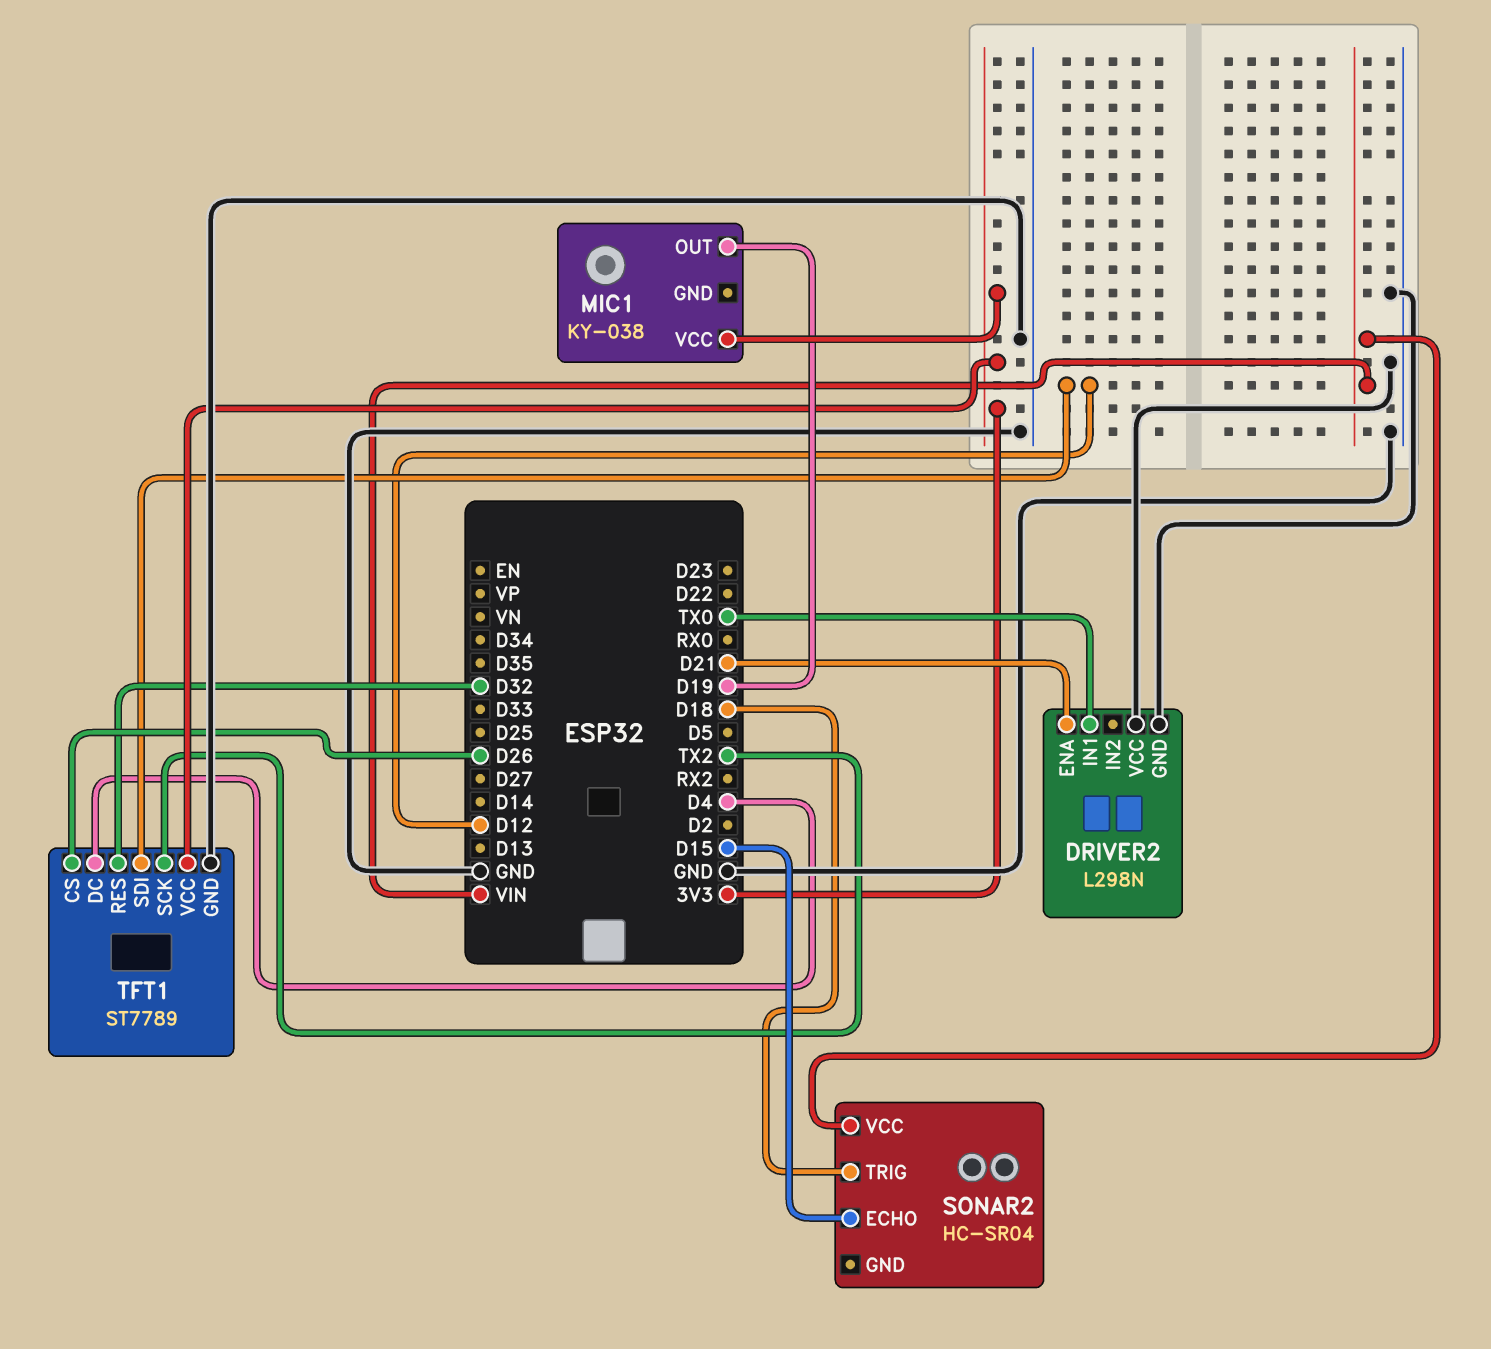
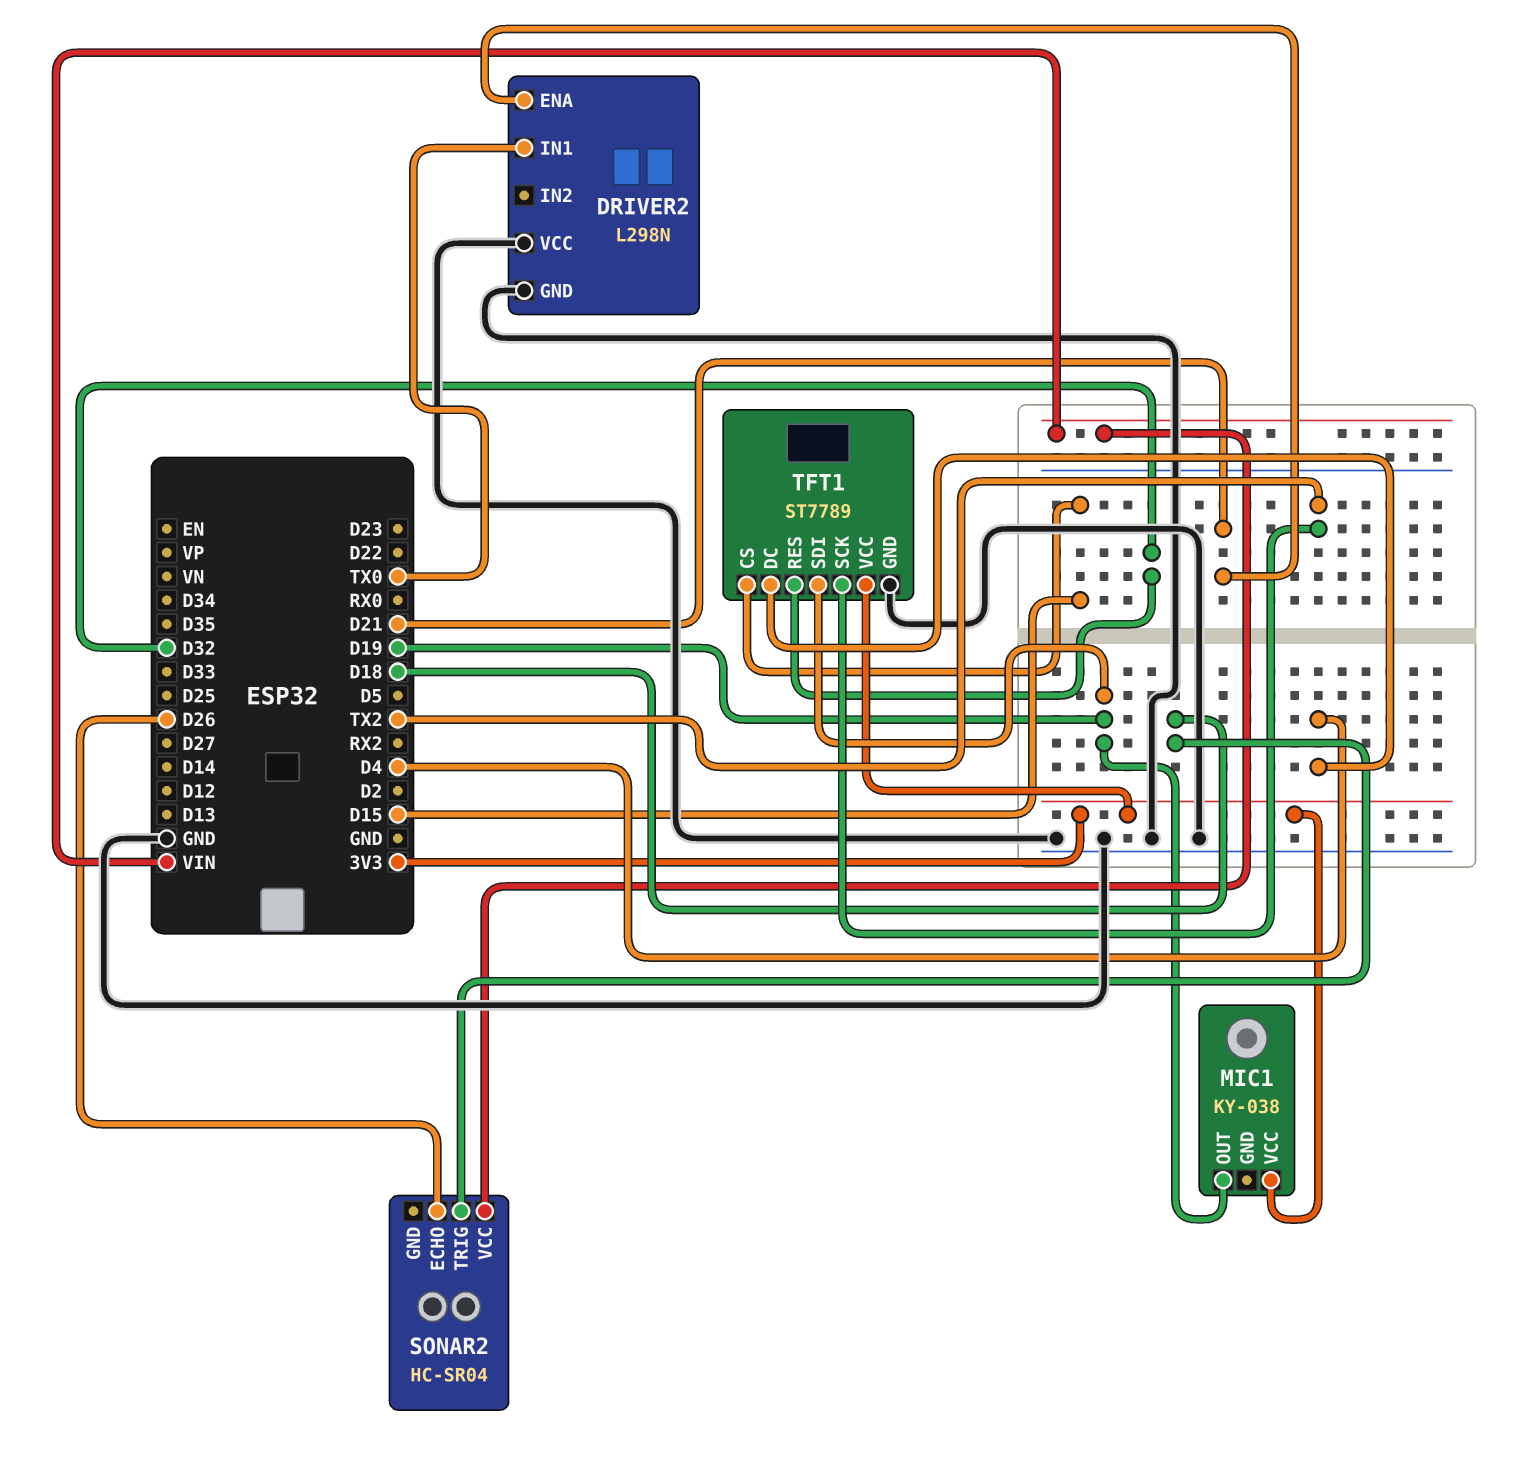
SONAR2 pin ECHO: D15 -> D26
TFT1 pin CS: D26 -> D15
TFT1 pin SDI: D12 -> D19

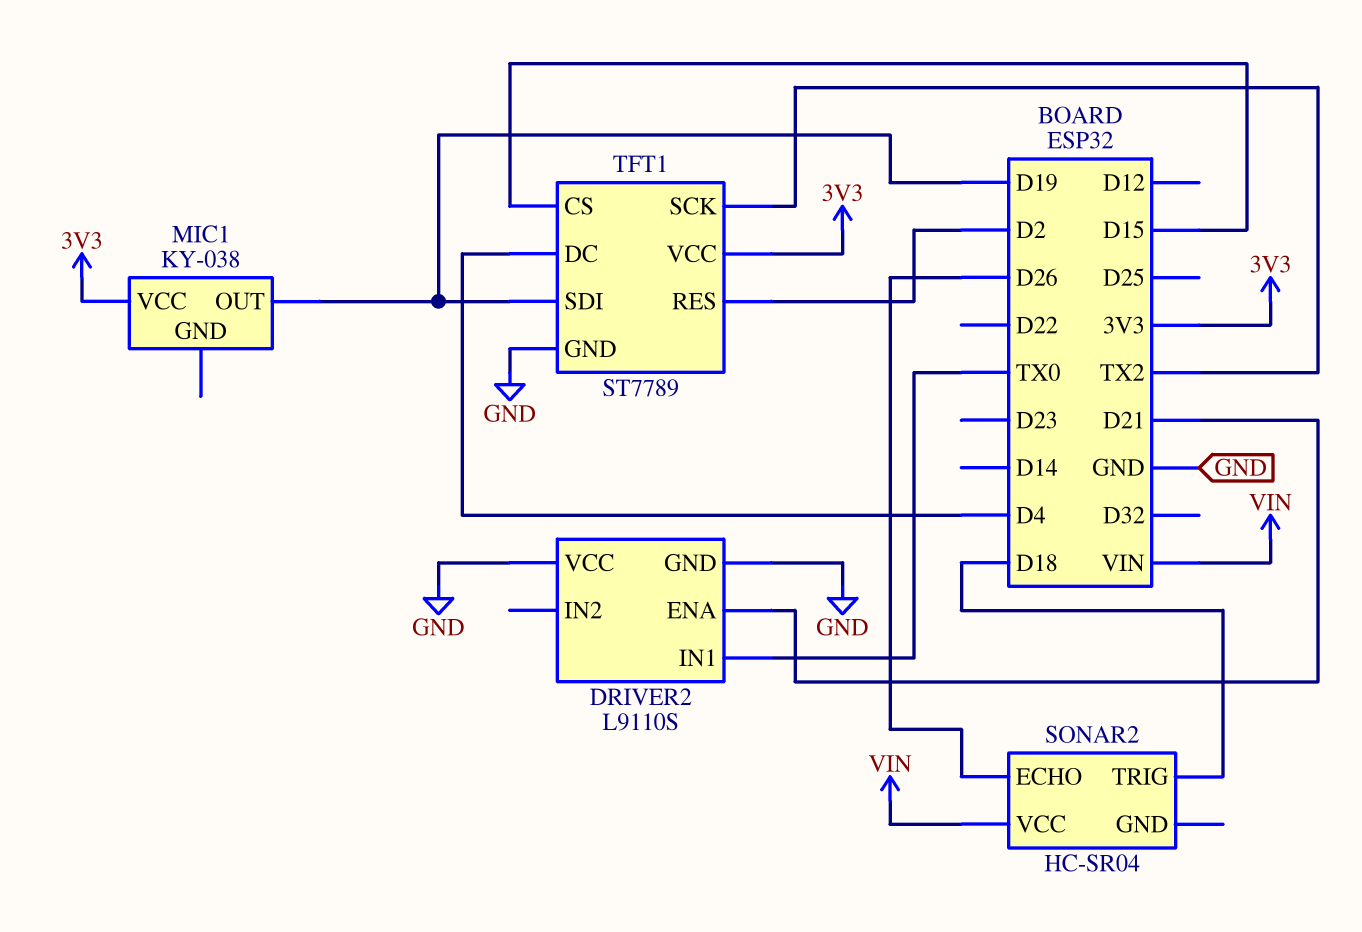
DRIVER2: L298N -> L9110S
TFT1 pin RES: D32 -> D2

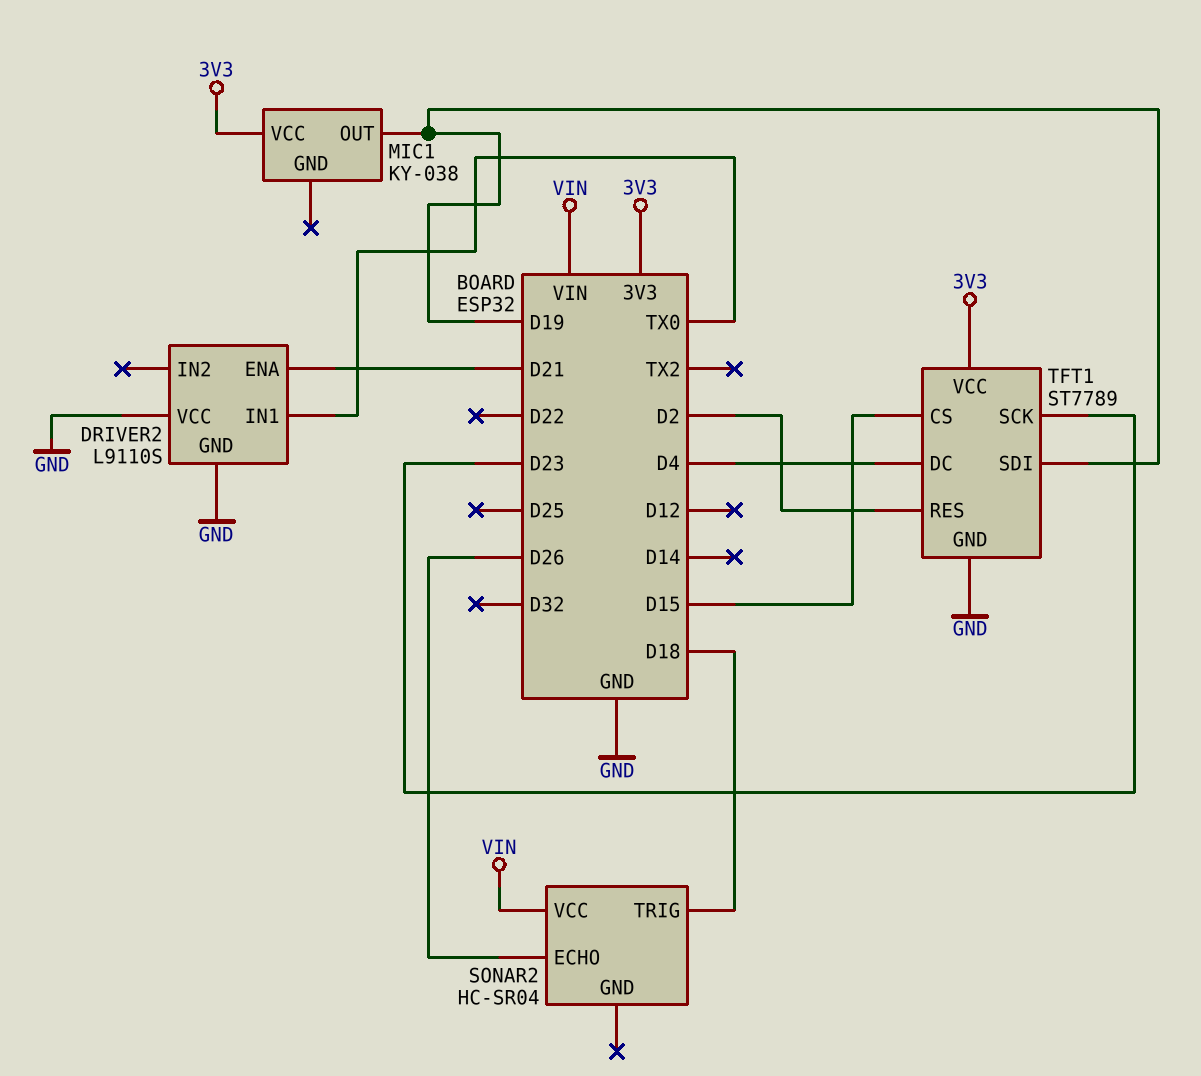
TFT1 pin SCK: TX2 -> D23

